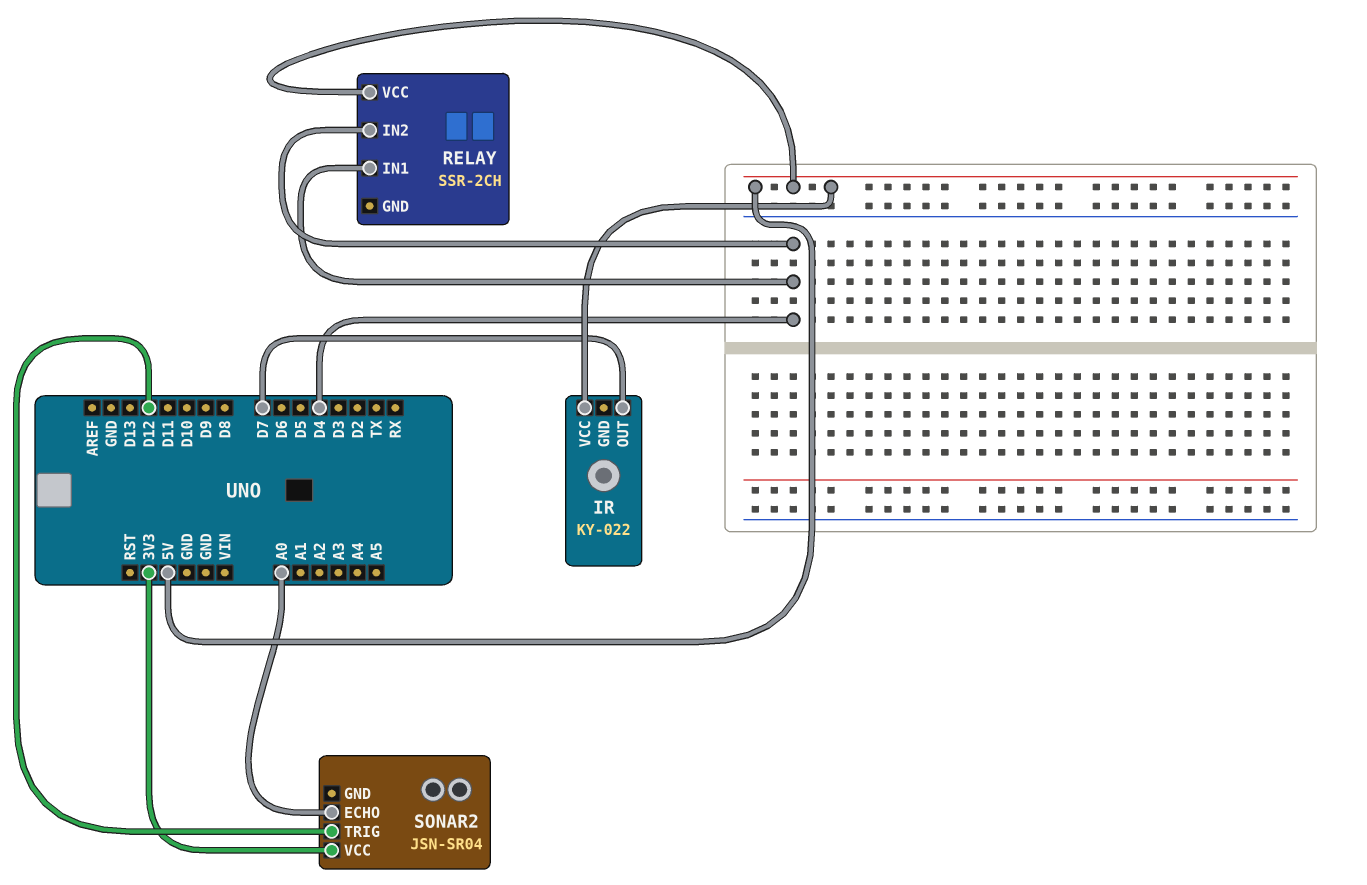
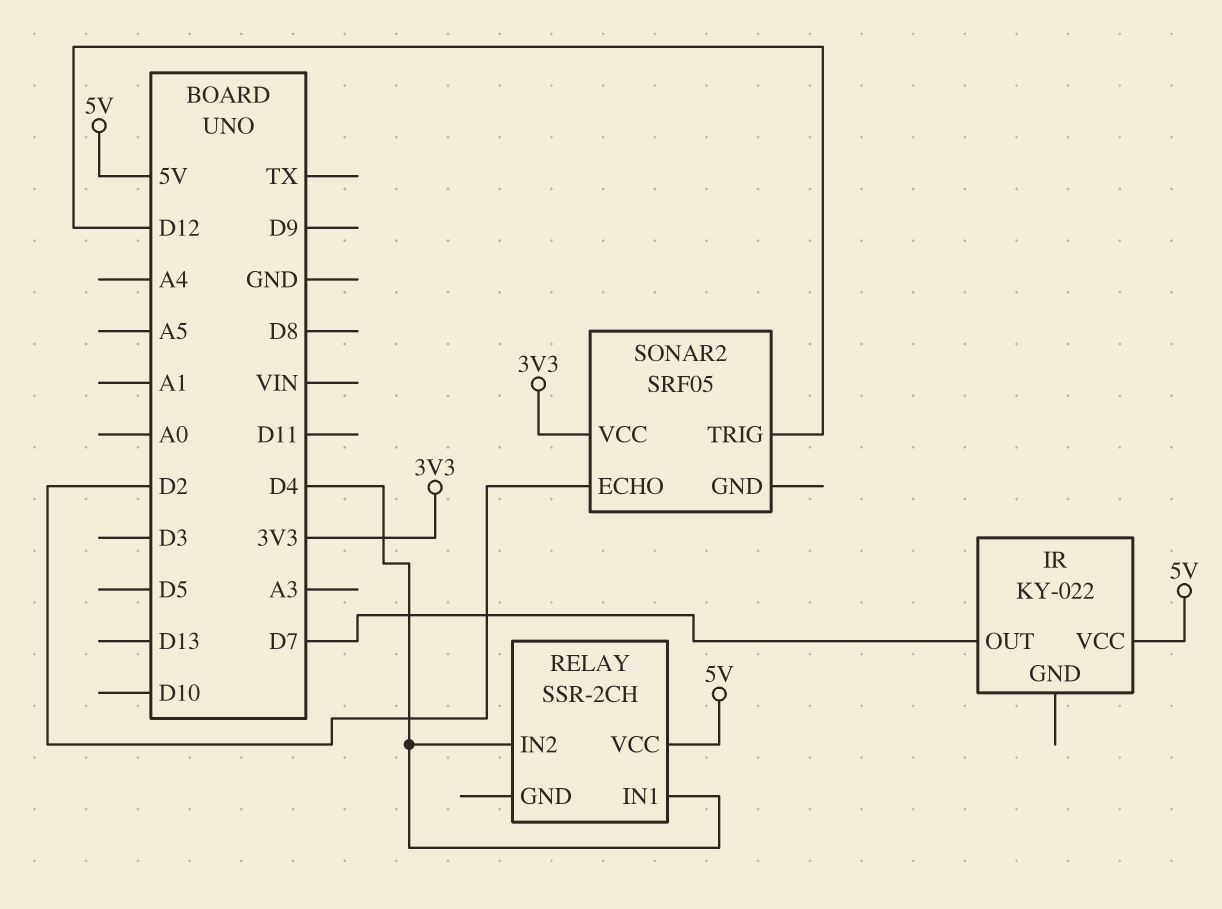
SONAR2: JSN-SR04 -> SRF05
SONAR2 pin ECHO: A0 -> D2

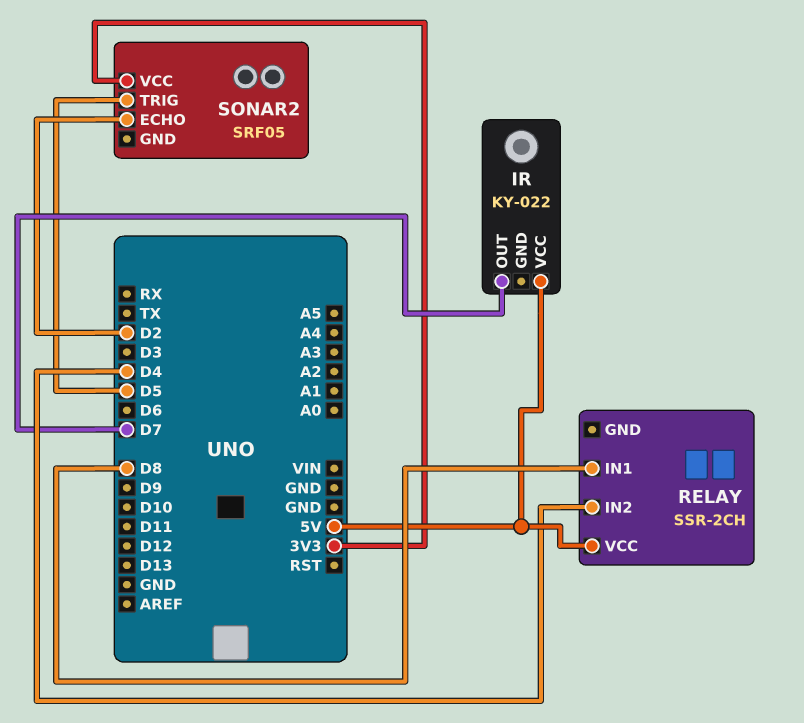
RELAY pin IN1: D4 -> D8
SONAR2 pin TRIG: D12 -> D5

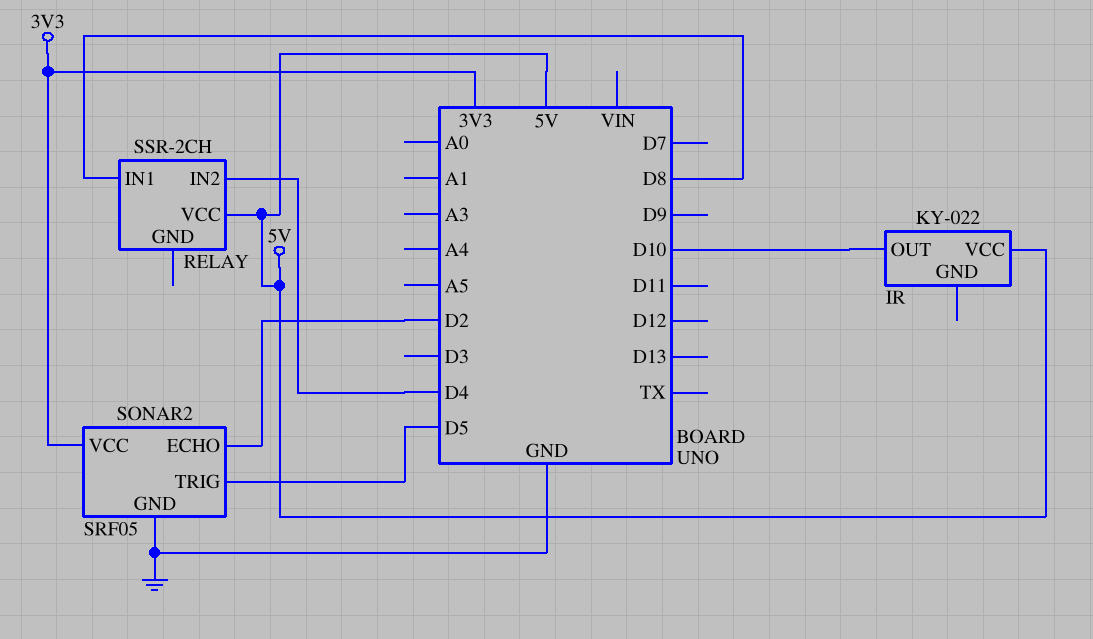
IR pin OUT: D7 -> D10
SONAR2 pin GND: none -> GND

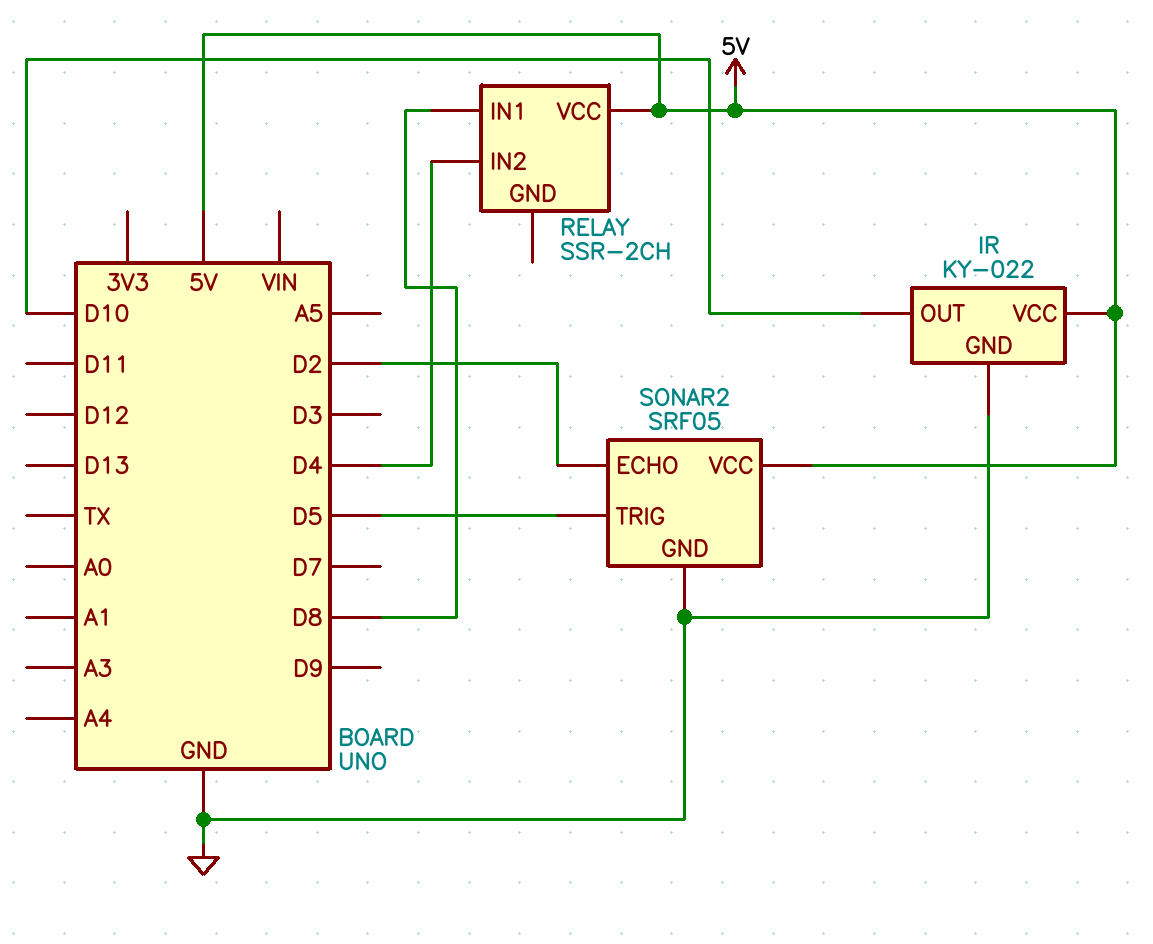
IR pin GND: none -> GND
SONAR2 pin VCC: 3V3 -> 5V

